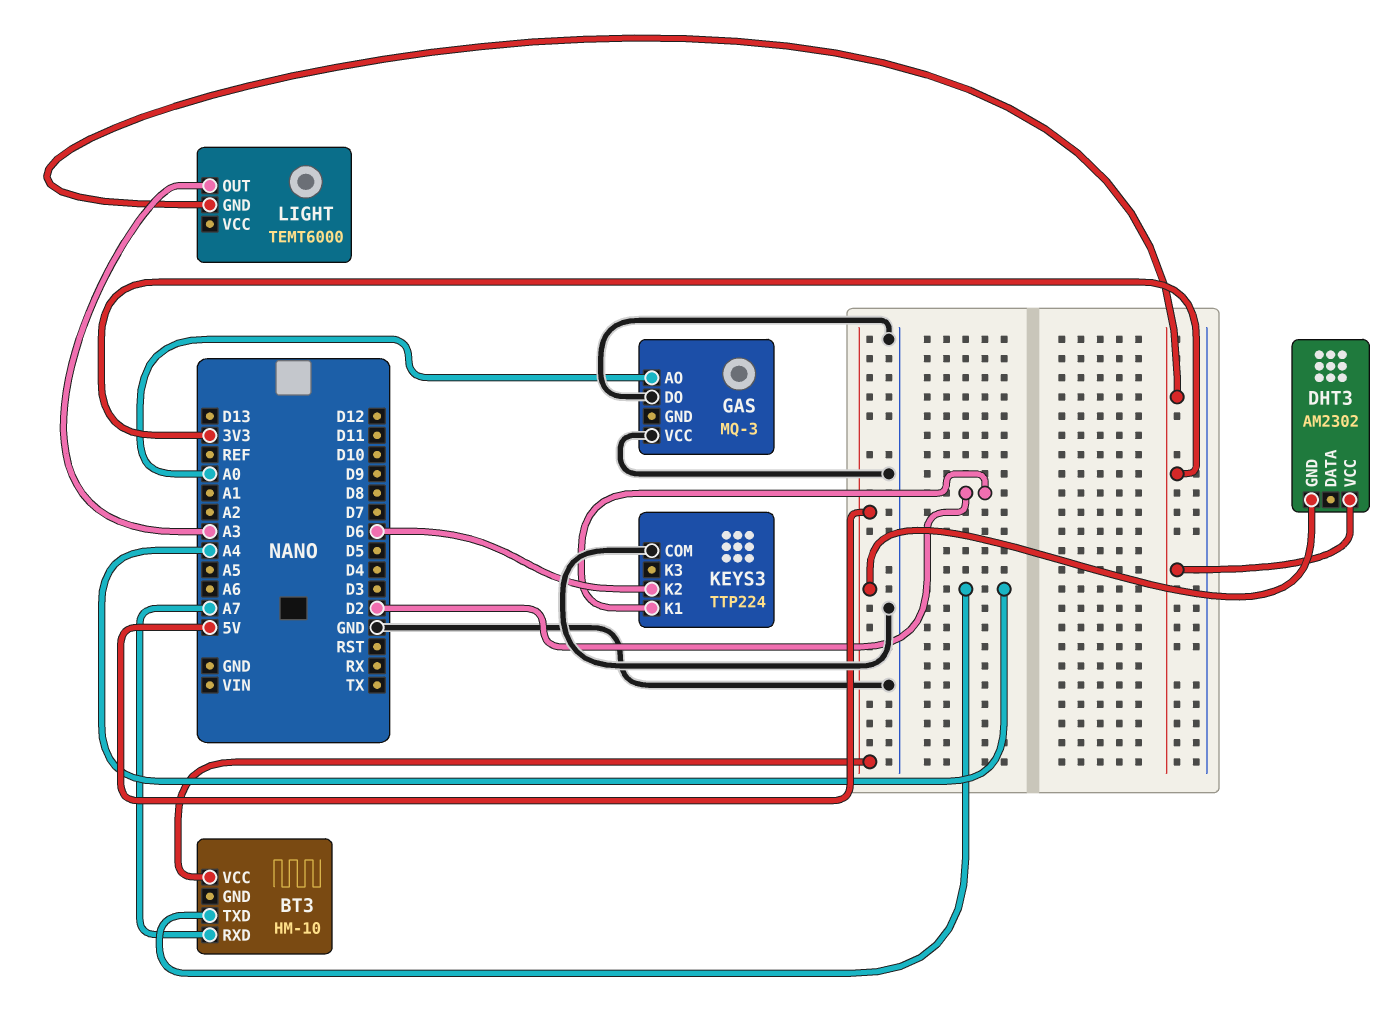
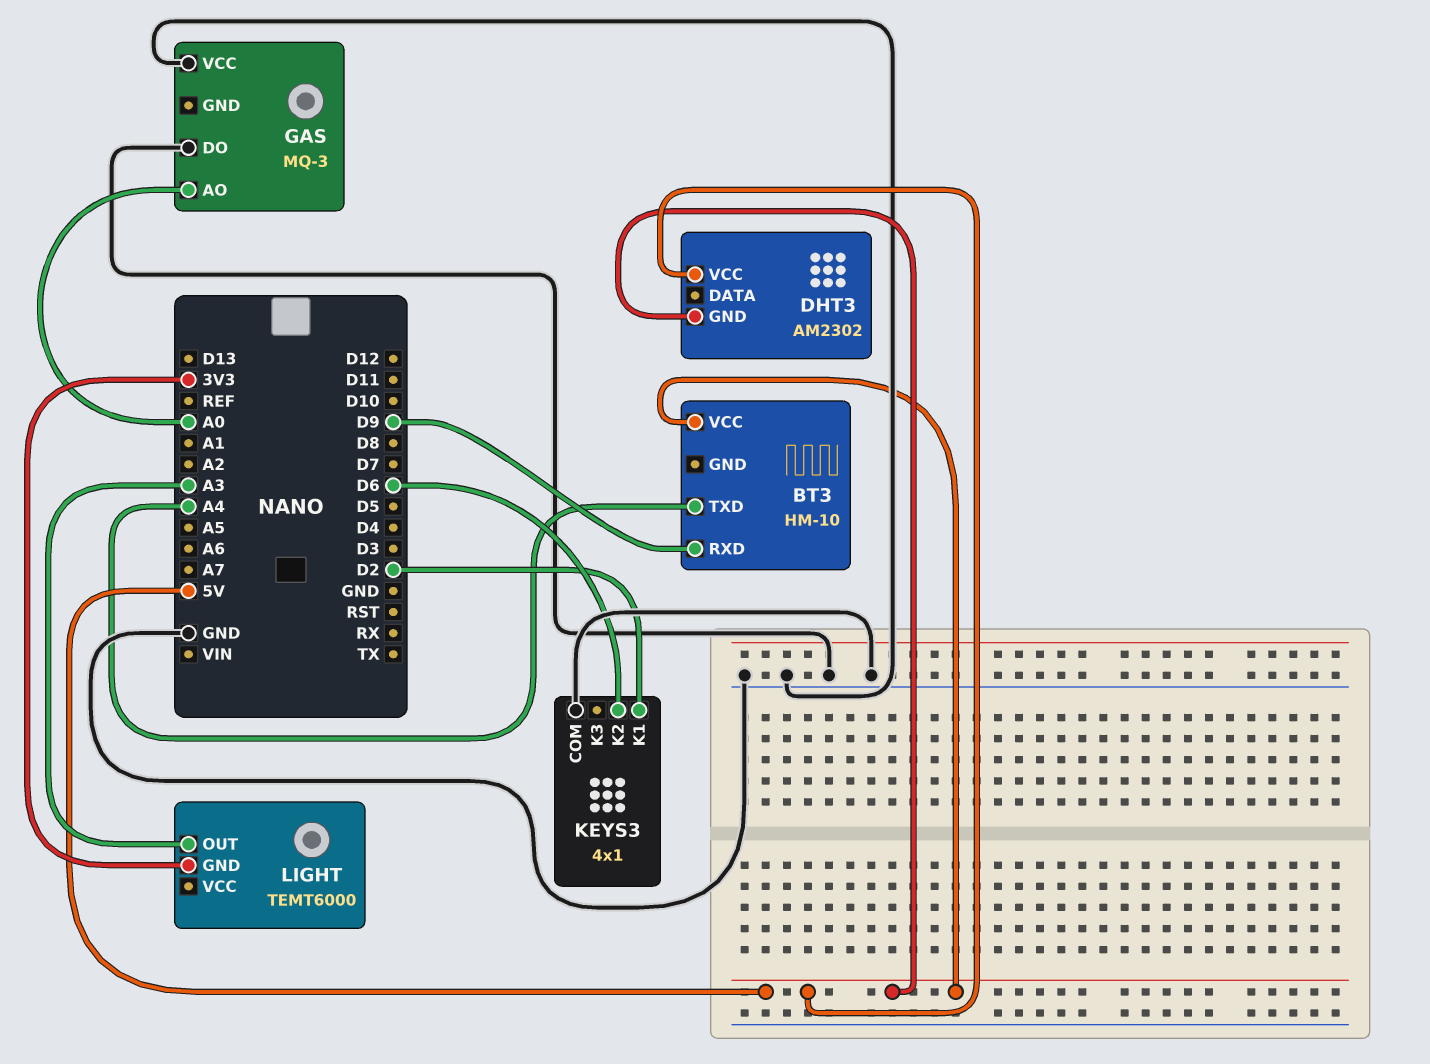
BT3 pin RXD: A7 -> D9
DHT3 pin VCC: 3V3 -> 5V
KEYS3: TTP224 -> 4x1

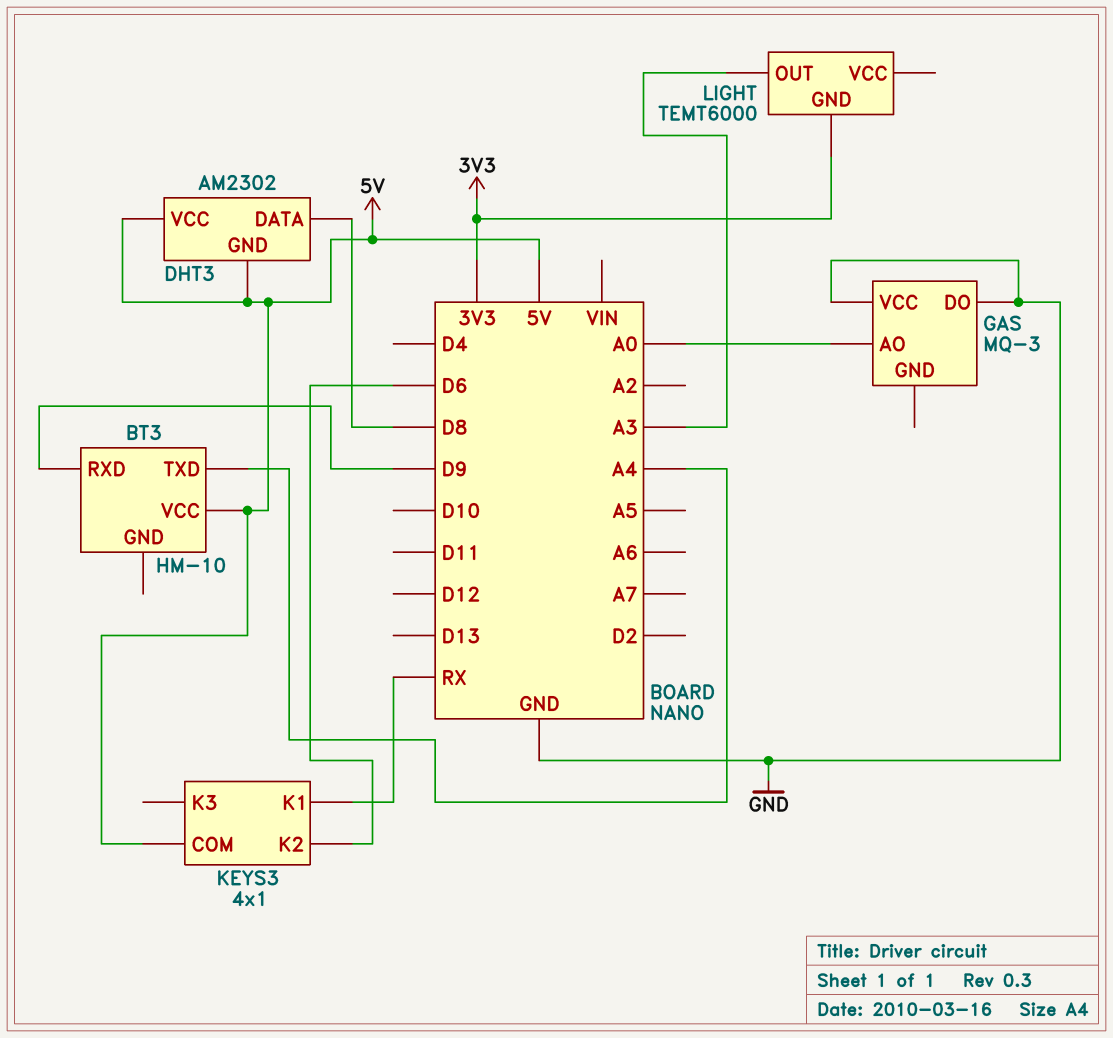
DHT3 pin DATA: none -> D8
KEYS3 pin COM: GND -> 5V
KEYS3 pin K1: D2 -> RX

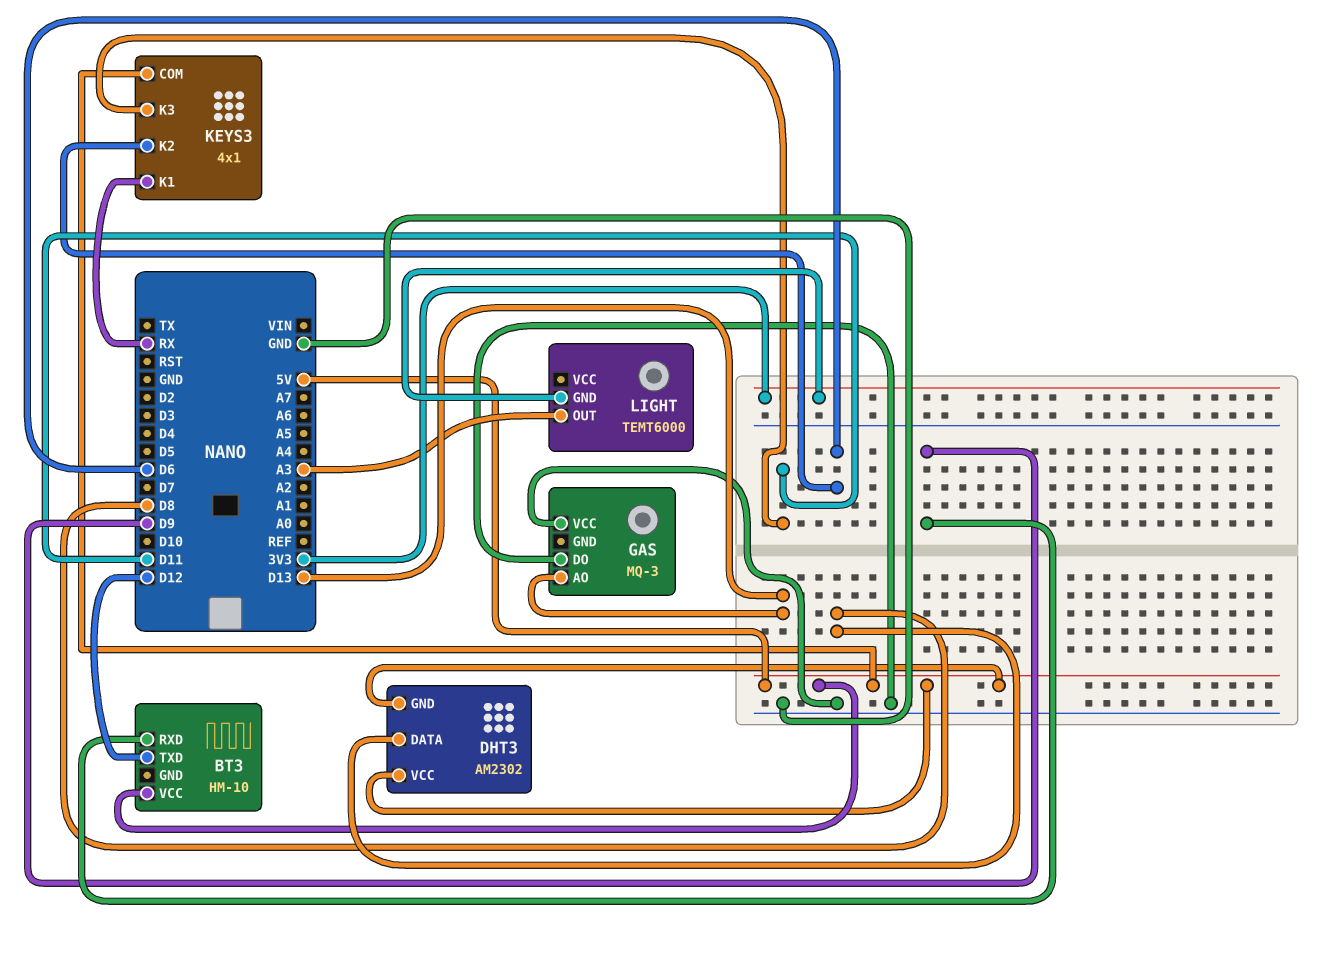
BT3 pin TXD: A4 -> D12
GAS pin AO: A0 -> D13
KEYS3 pin K3: none -> D11

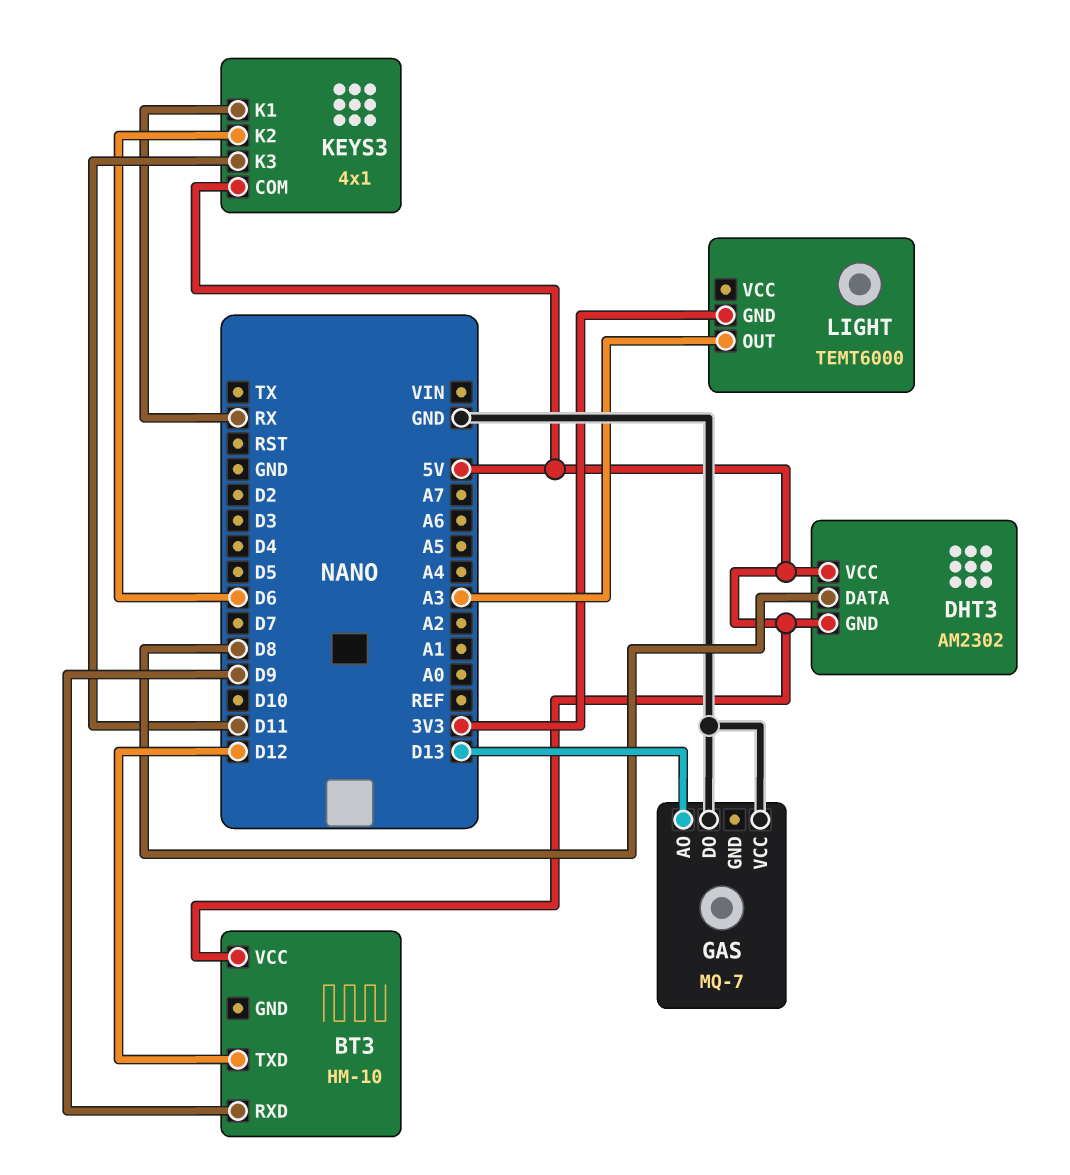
GAS: MQ-3 -> MQ-7

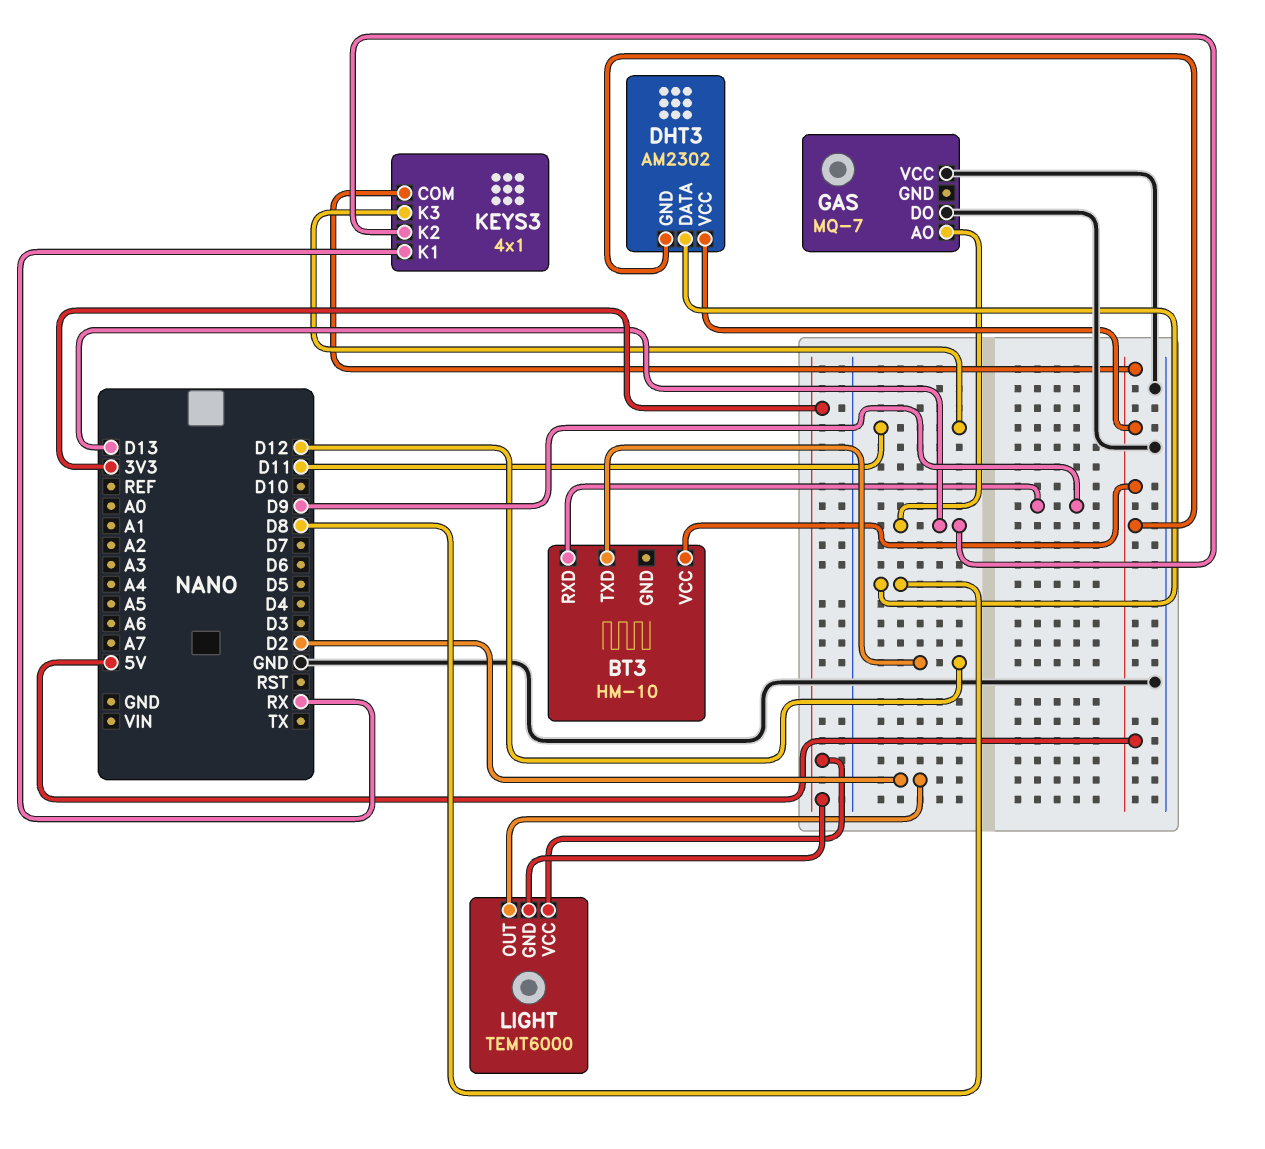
KEYS3 pin K2: D6 -> D13
LIGHT pin OUT: A3 -> D2
LIGHT pin VCC: none -> 3V3

